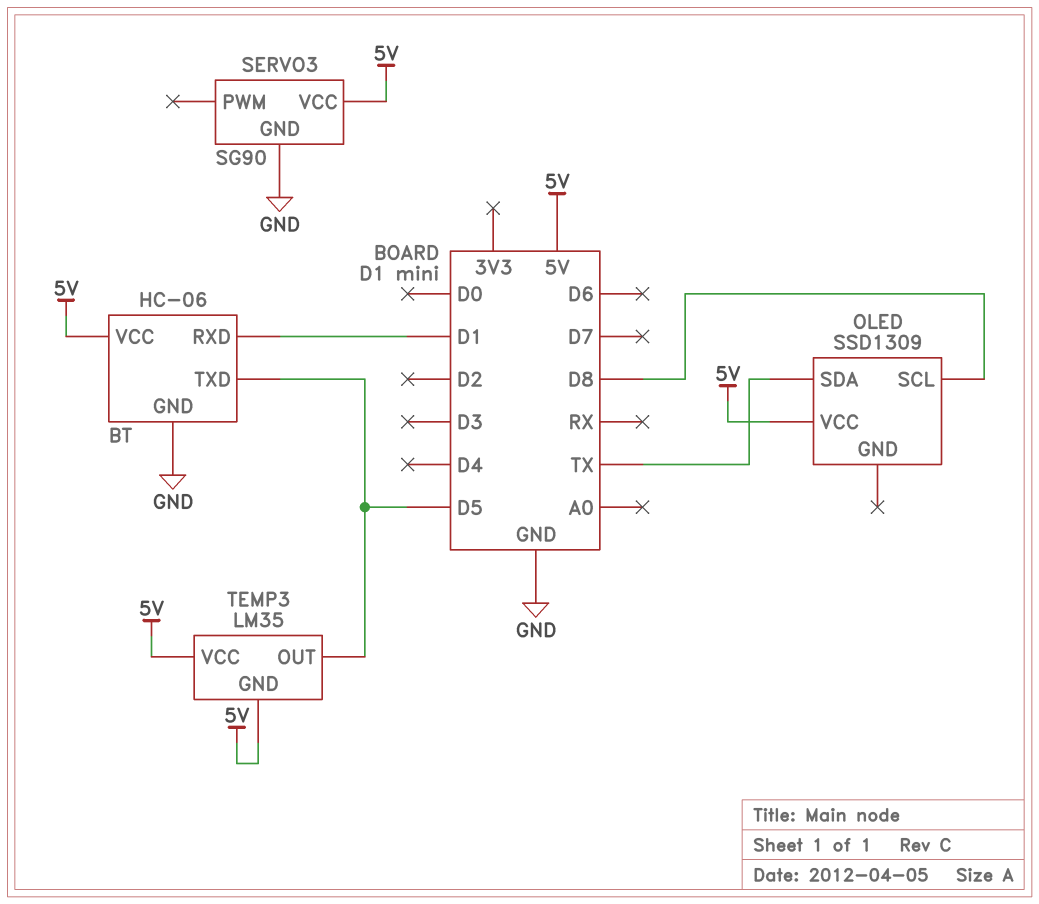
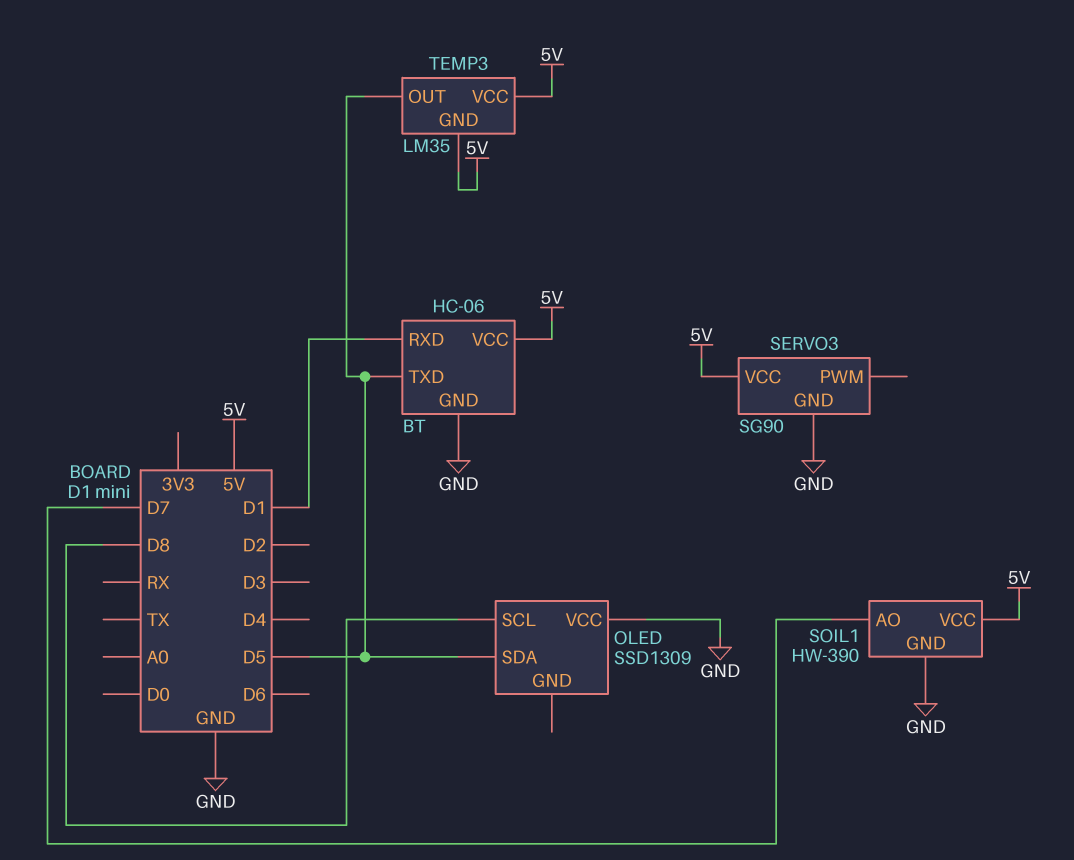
OLED pin SDA: TX -> D5
OLED pin VCC: 5V -> GND
SOIL1: none -> HW-390
SOIL1 pin AO: none -> D7
SOIL1 pin GND: none -> GND
SOIL1 pin VCC: none -> 5V

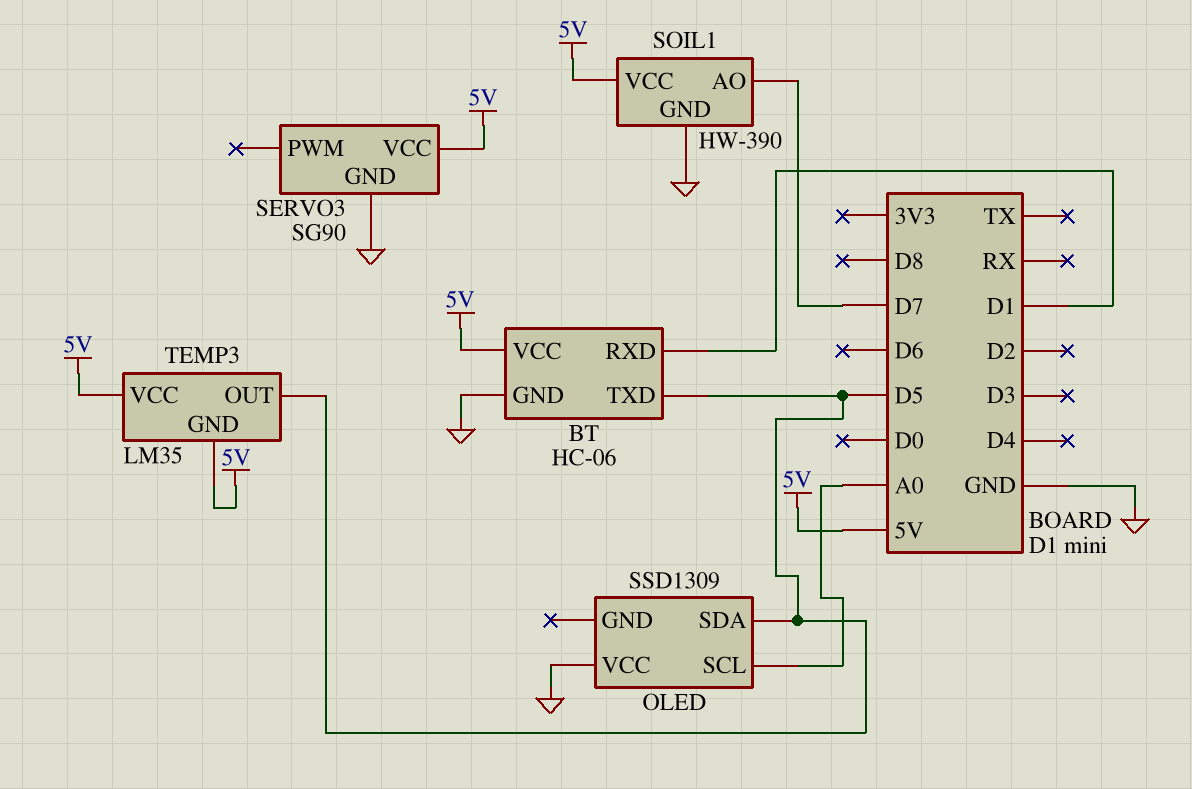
OLED pin SCL: D8 -> A0

